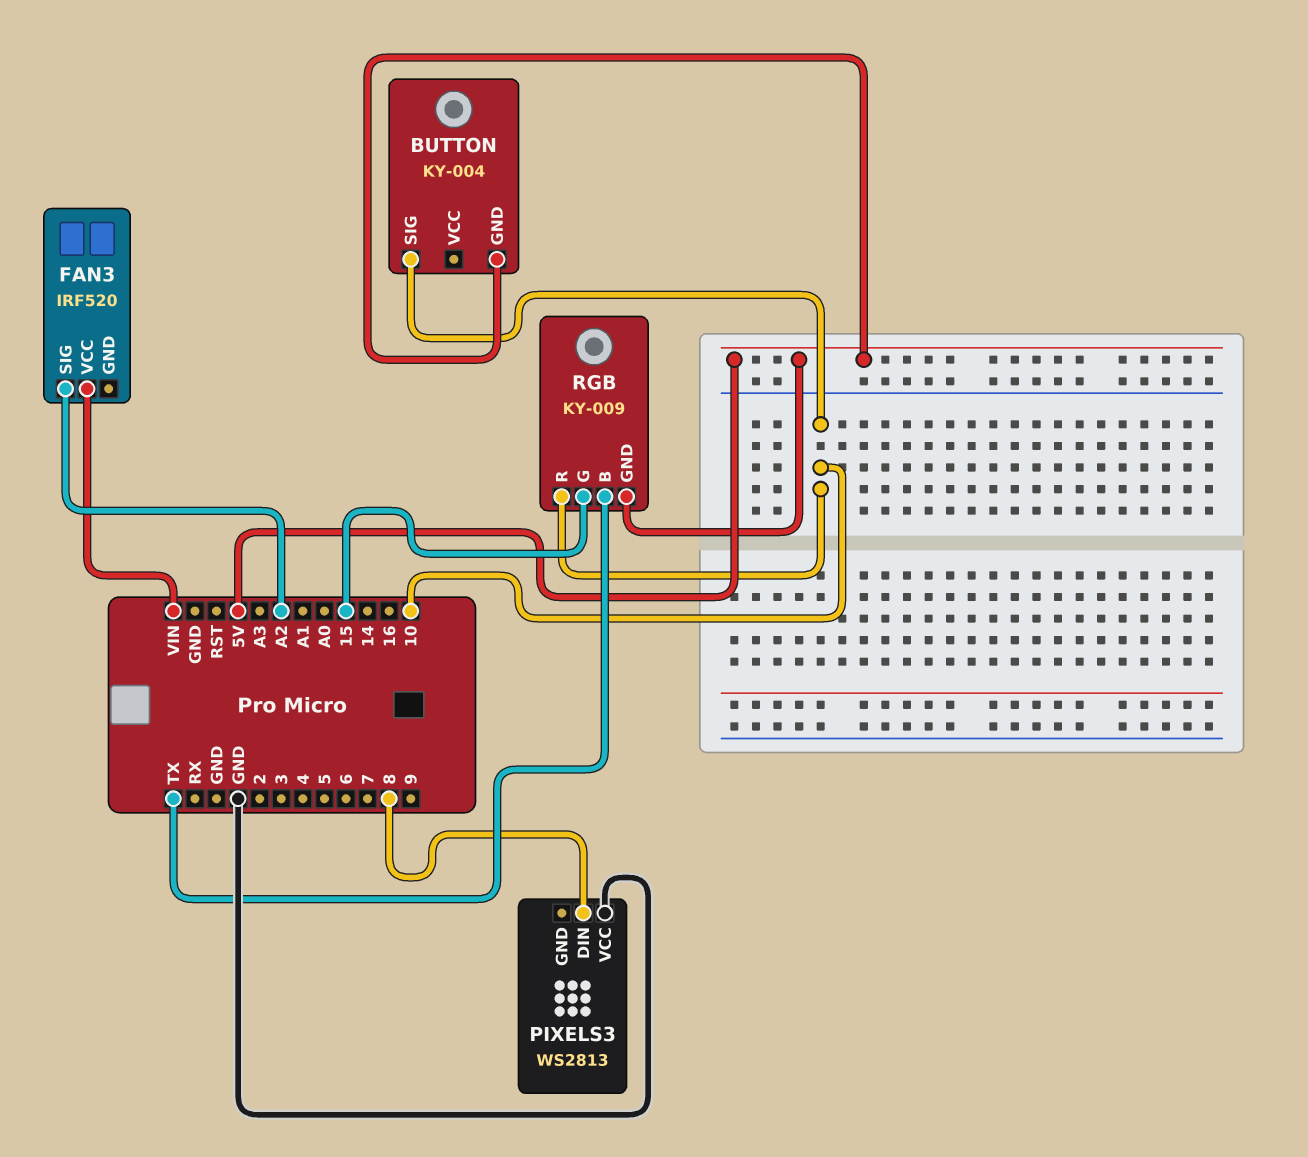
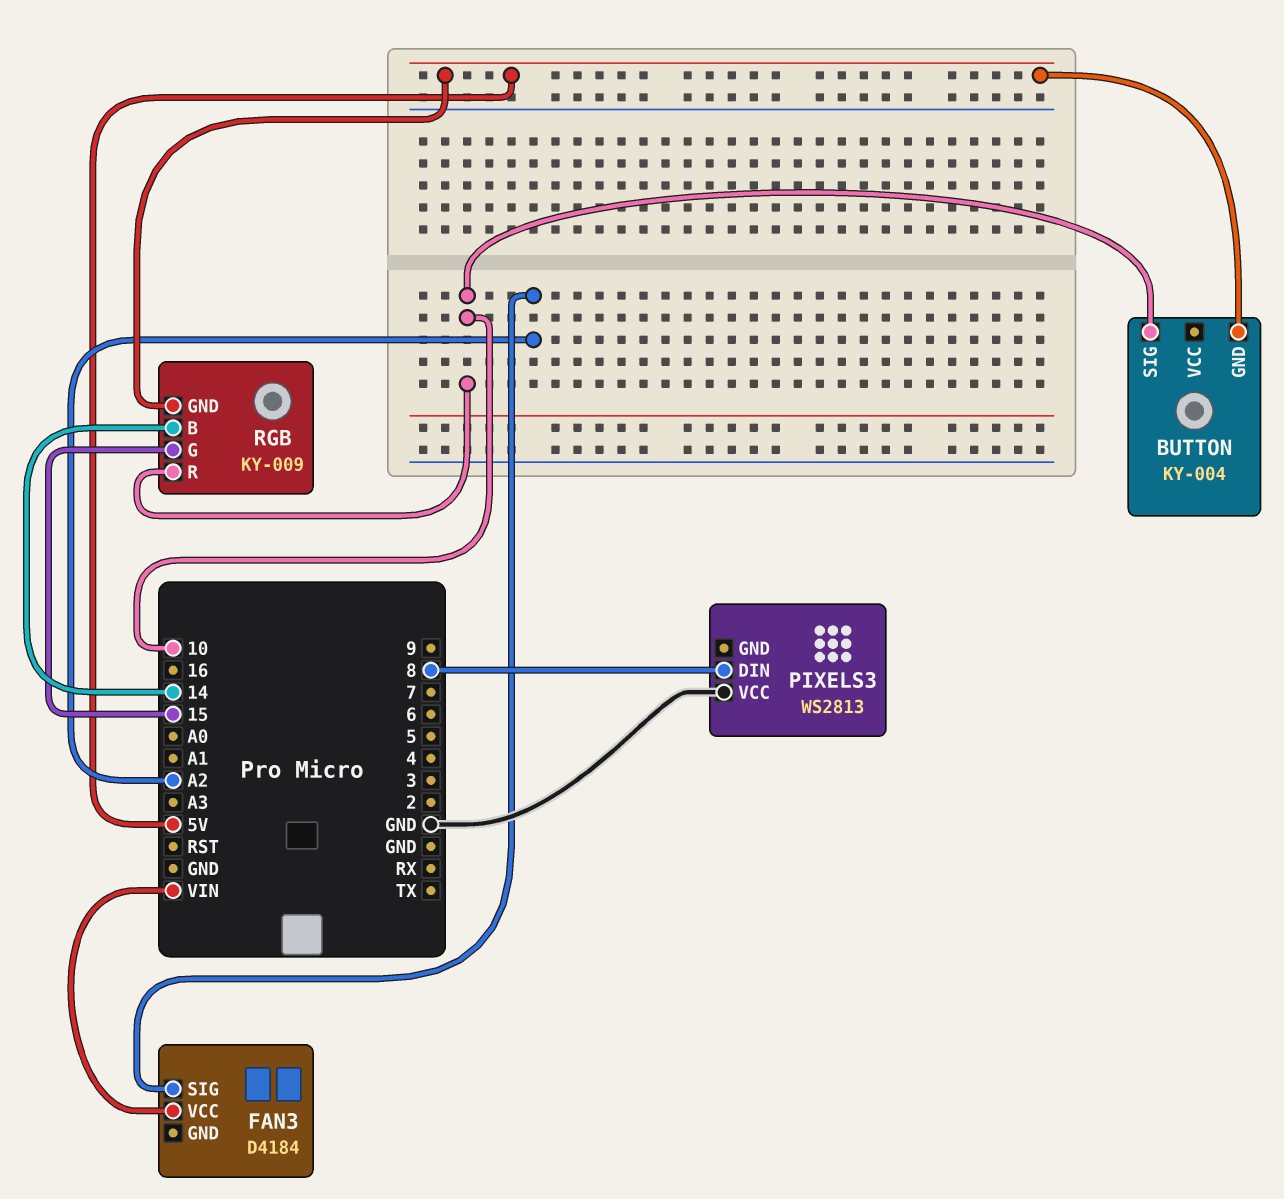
FAN3: IRF520 -> D4184
RGB pin B: TX -> 14

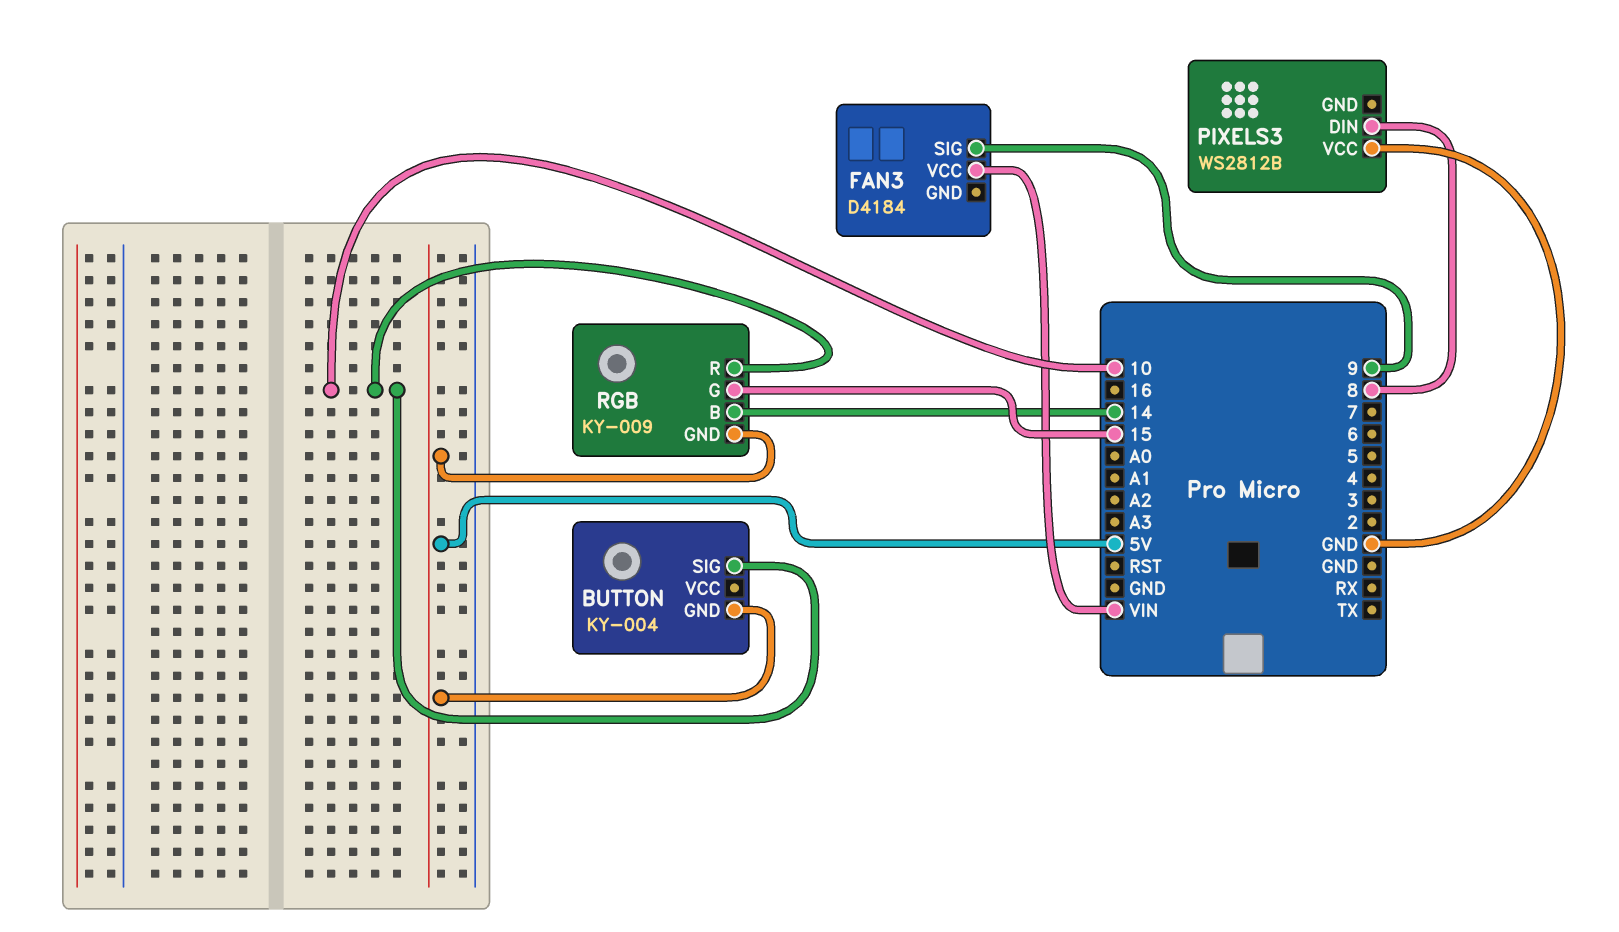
FAN3 pin SIG: A2 -> 9
PIXELS3: WS2813 -> WS2812B

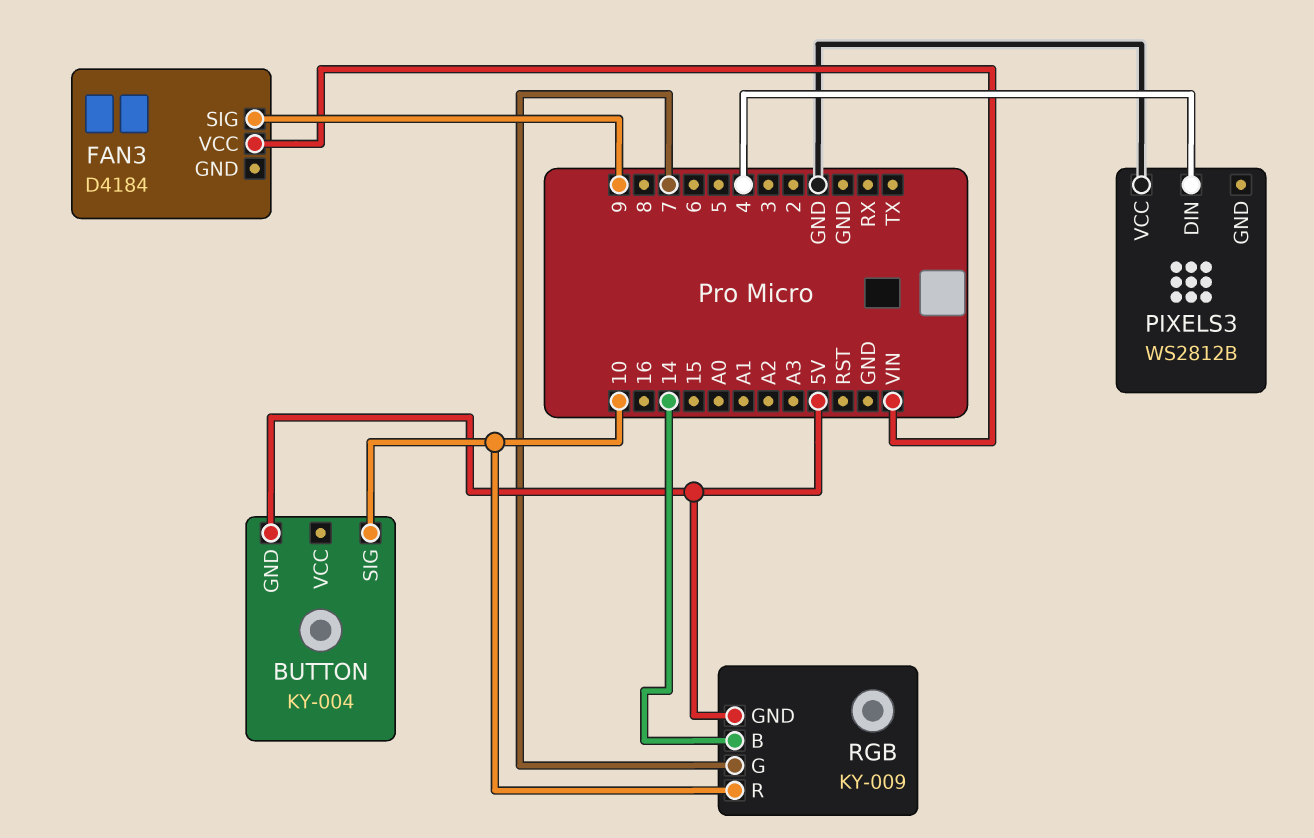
PIXELS3 pin DIN: 8 -> 4
RGB pin G: 15 -> 7

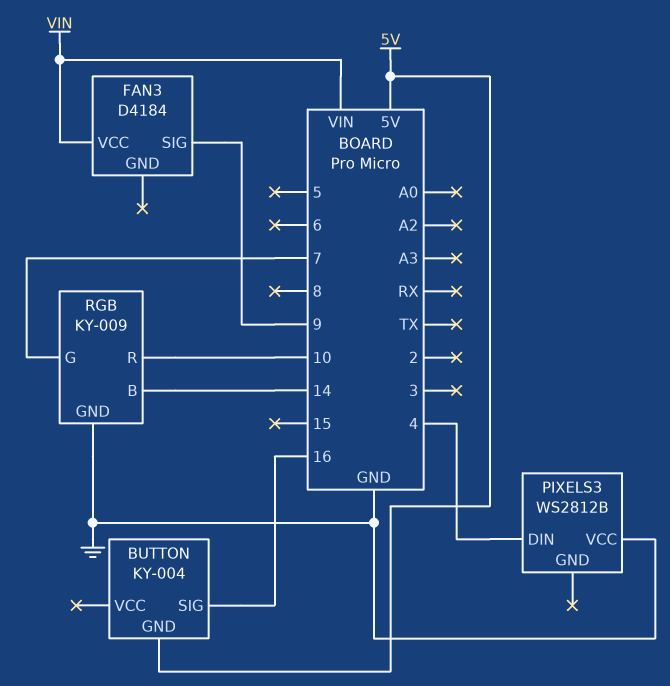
BUTTON pin SIG: 10 -> 16
RGB pin GND: 5V -> GND

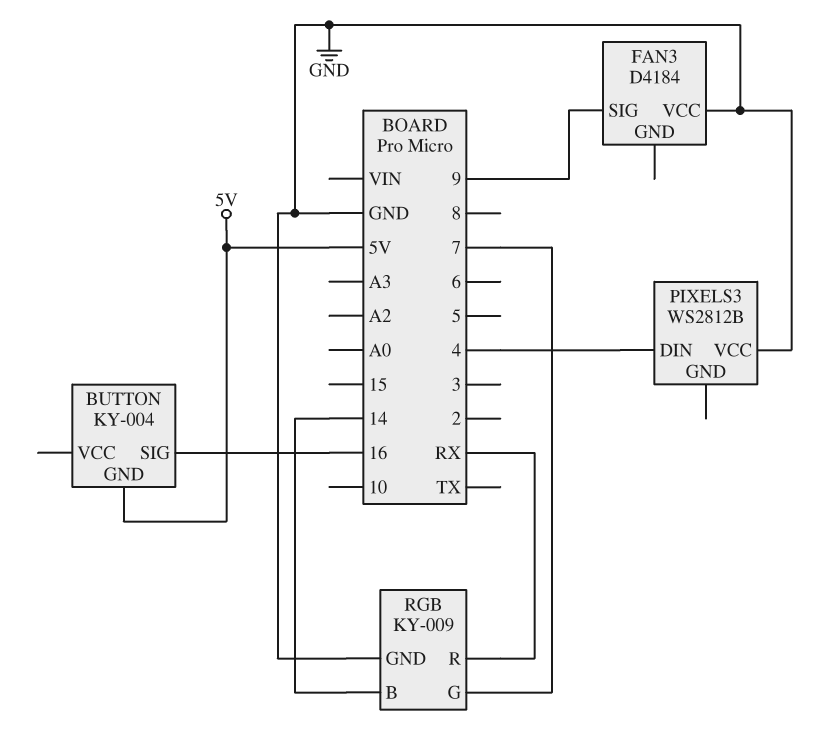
FAN3 pin VCC: VIN -> GND
RGB pin R: 10 -> RX

